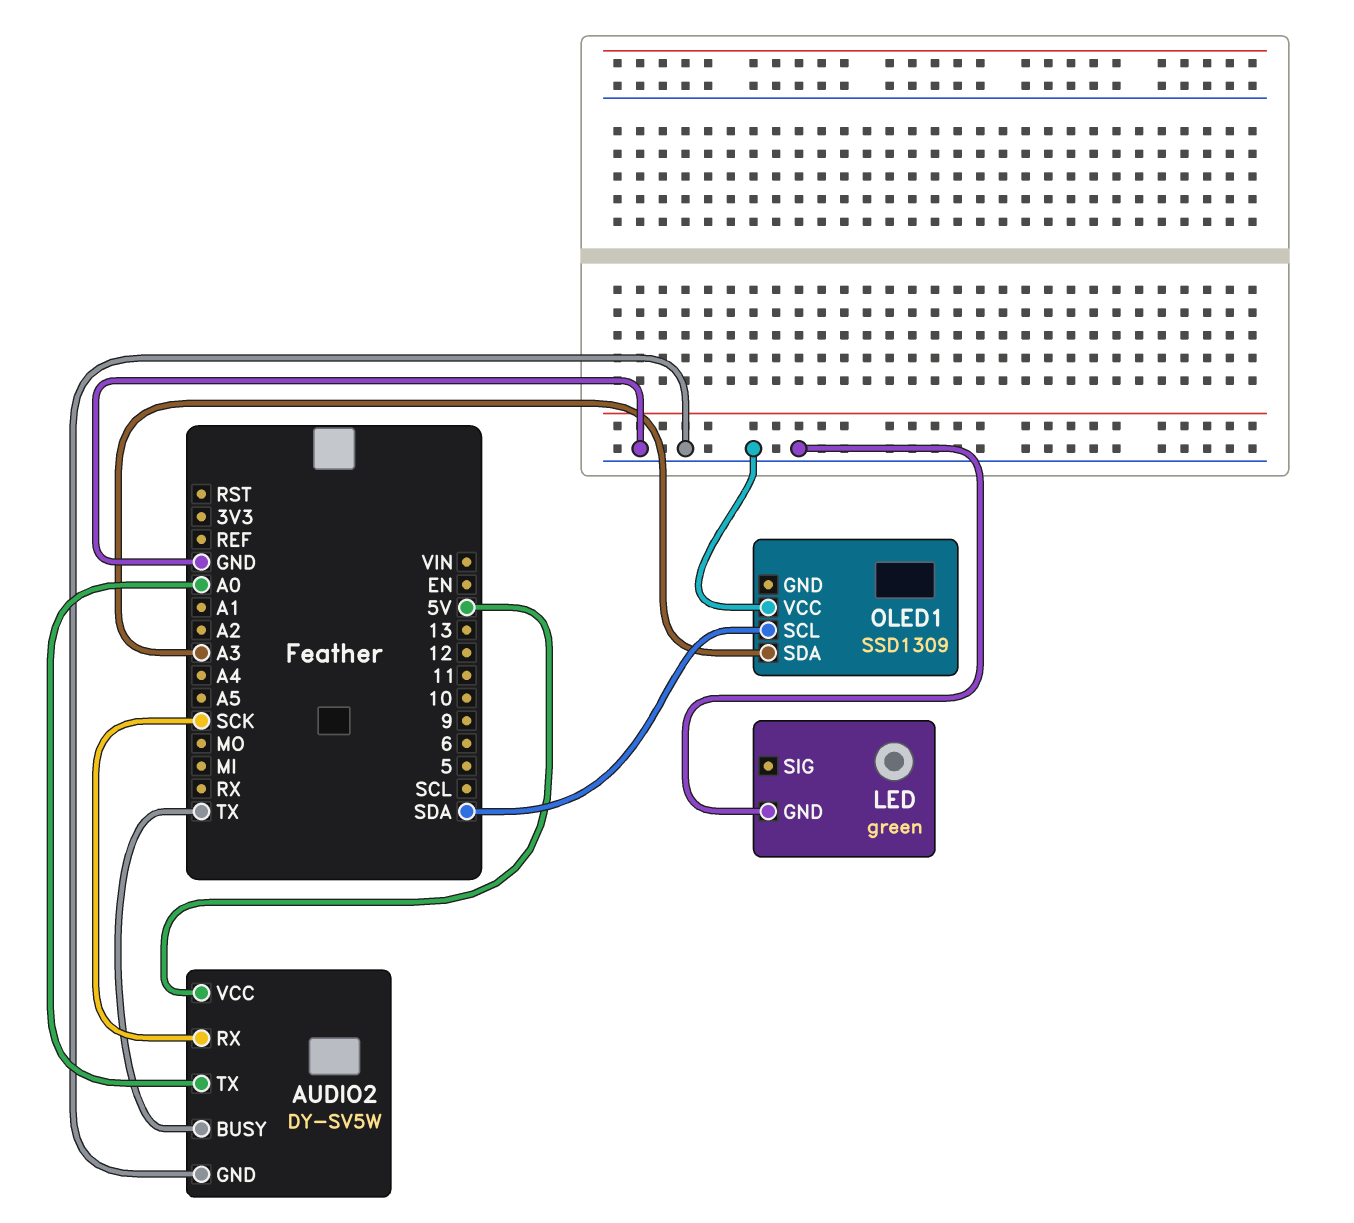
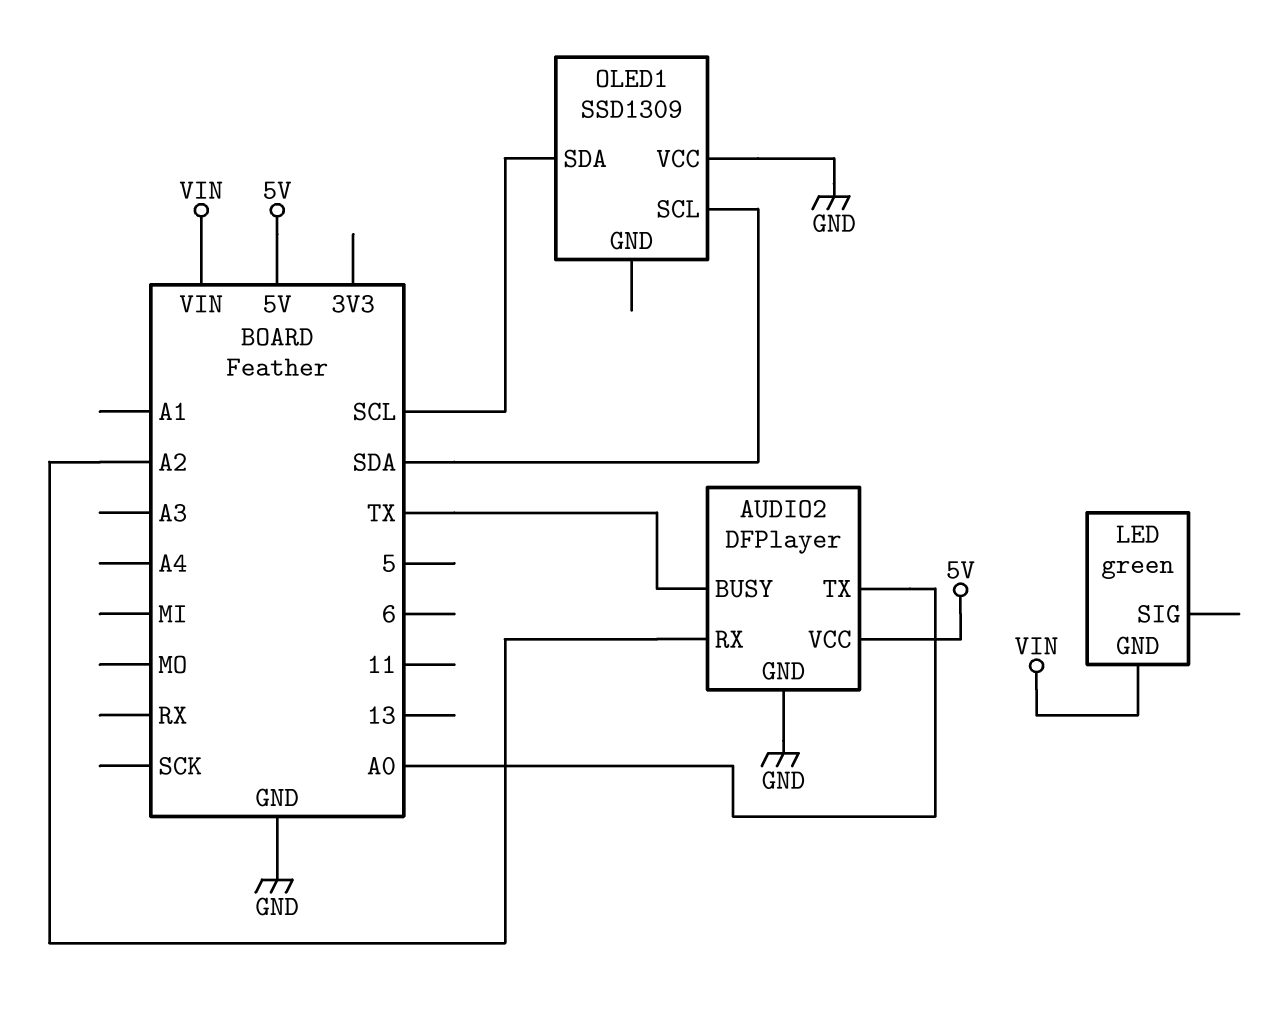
AUDIO2: DY-SV5W -> DFPlayer
AUDIO2 pin RX: SCK -> A2
LED pin GND: GND -> VIN
OLED1 pin SDA: A3 -> SCL

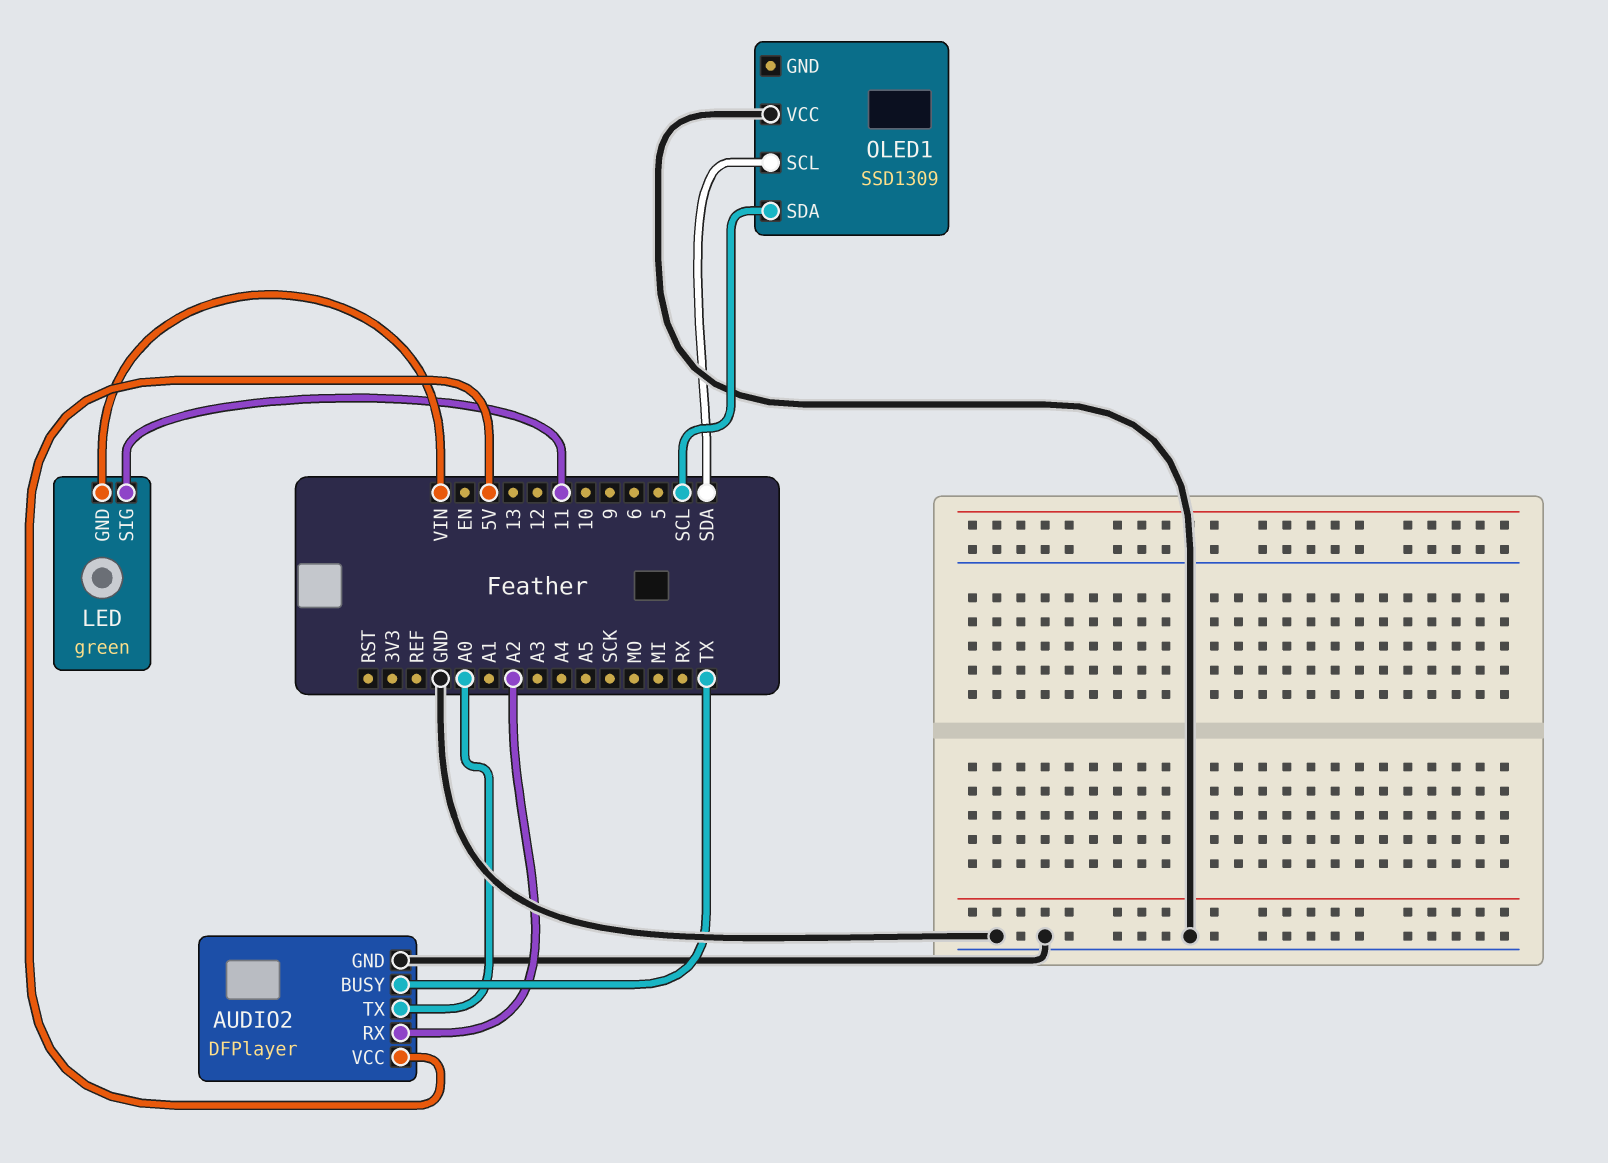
LED pin SIG: none -> 11

